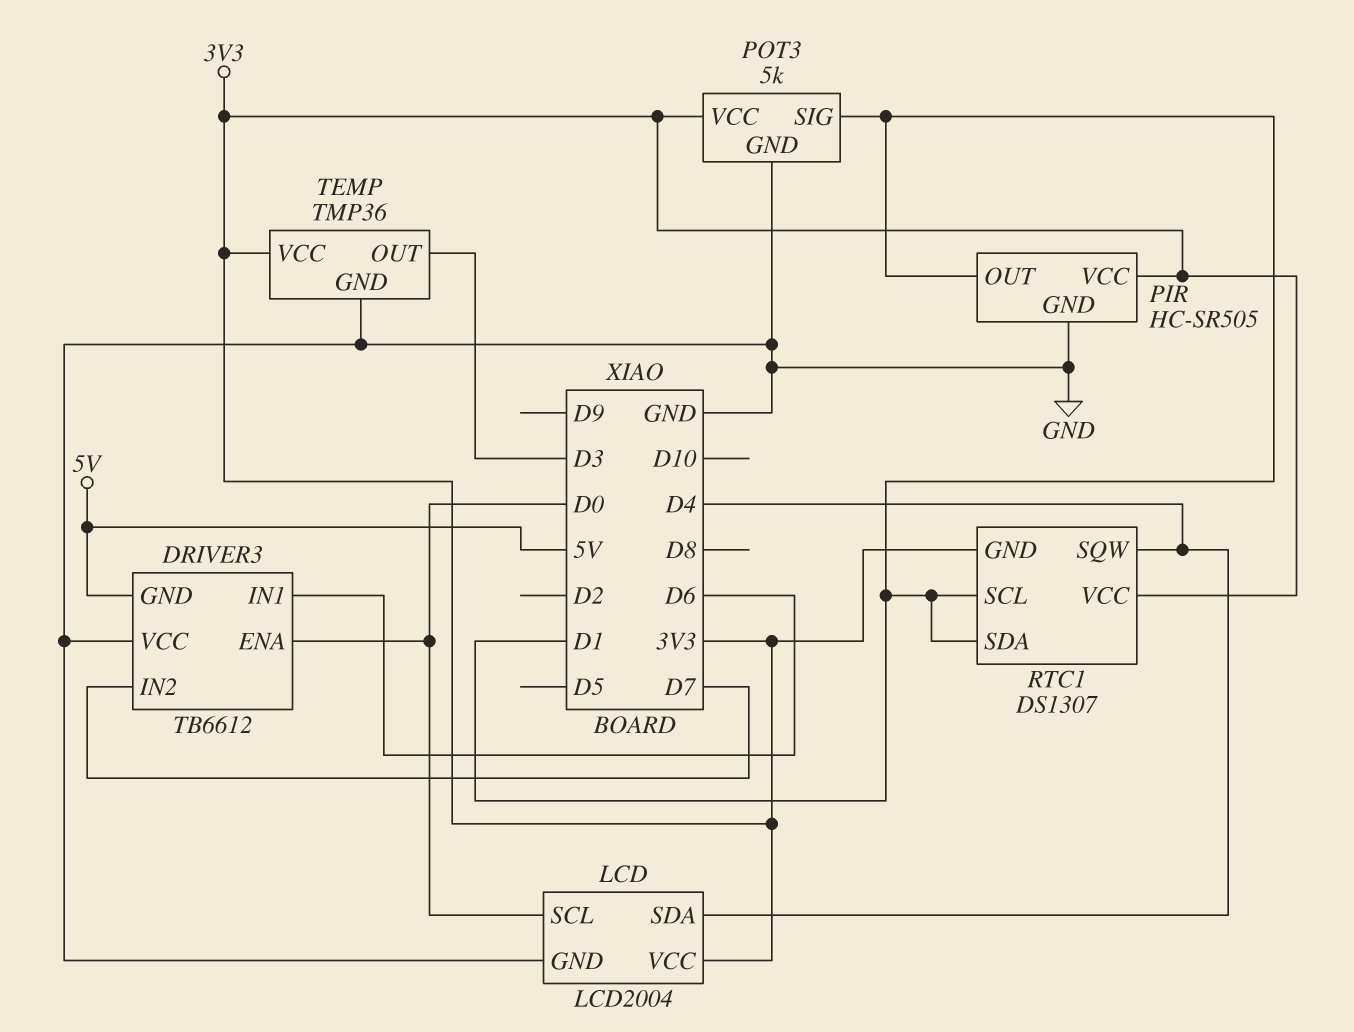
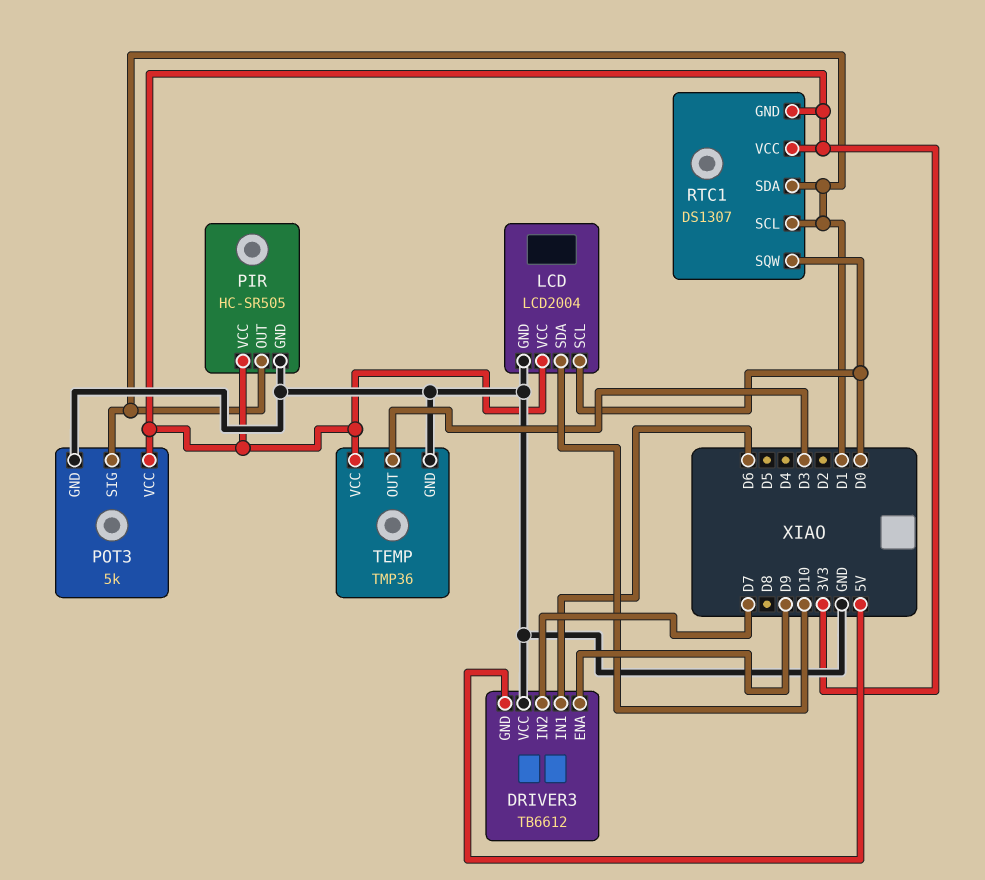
DRIVER3 pin ENA: D0 -> D9
LCD pin SDA: D4 -> D10
RTC1 pin SQW: D4 -> D0

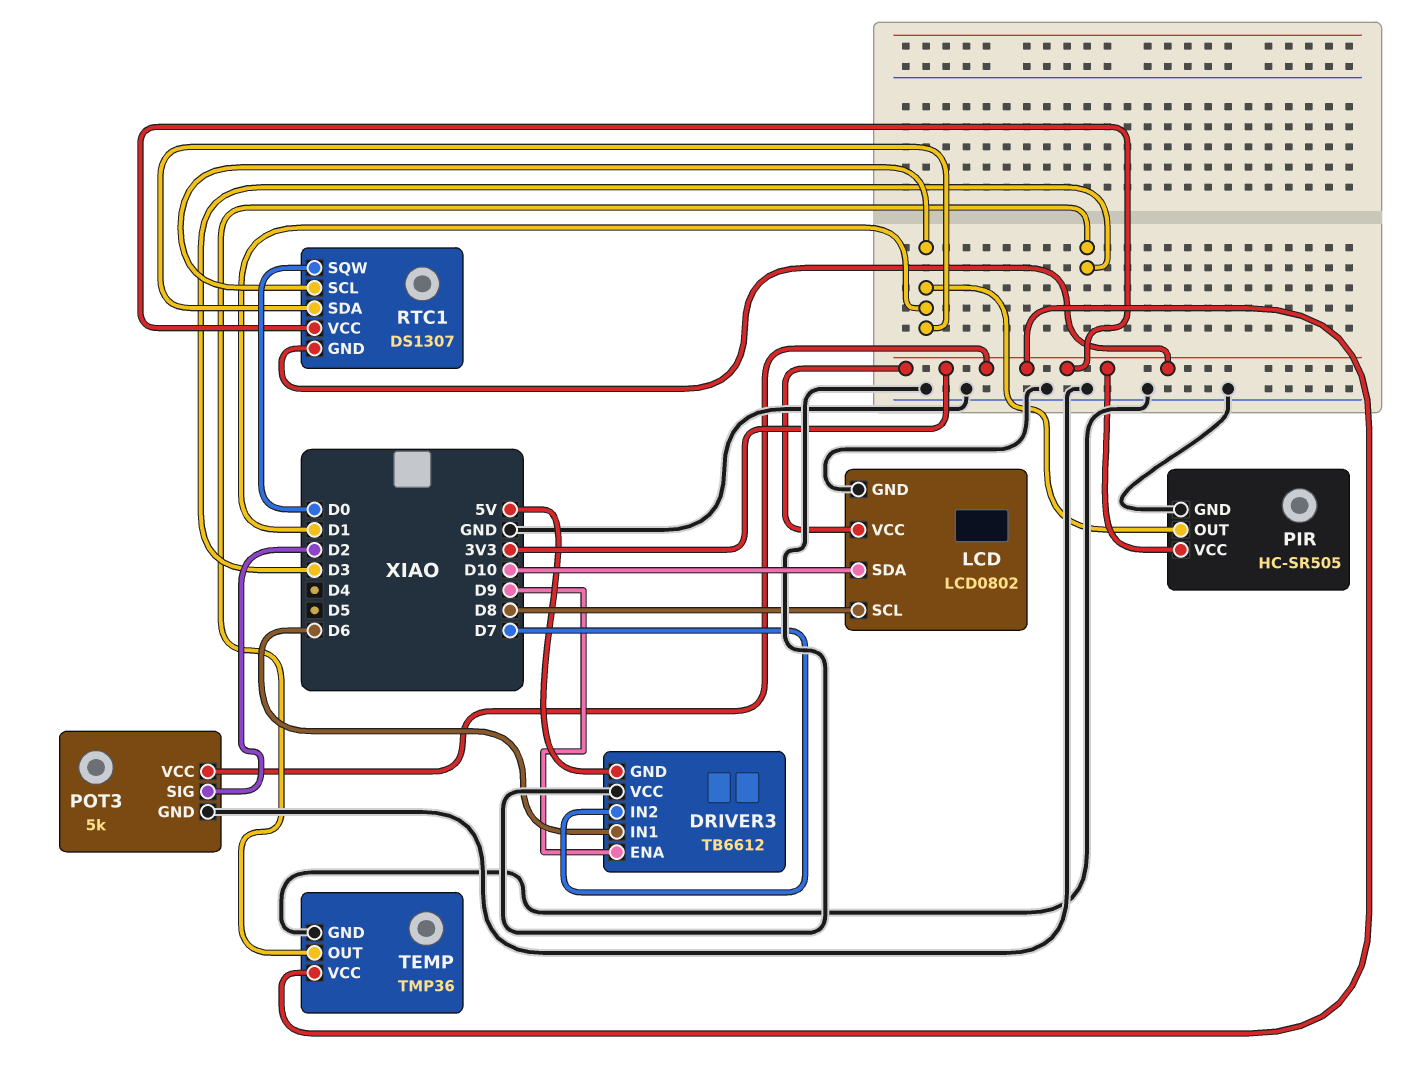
LCD: LCD2004 -> LCD0802
LCD pin SCL: D0 -> D8
POT3 pin SIG: D1 -> D2

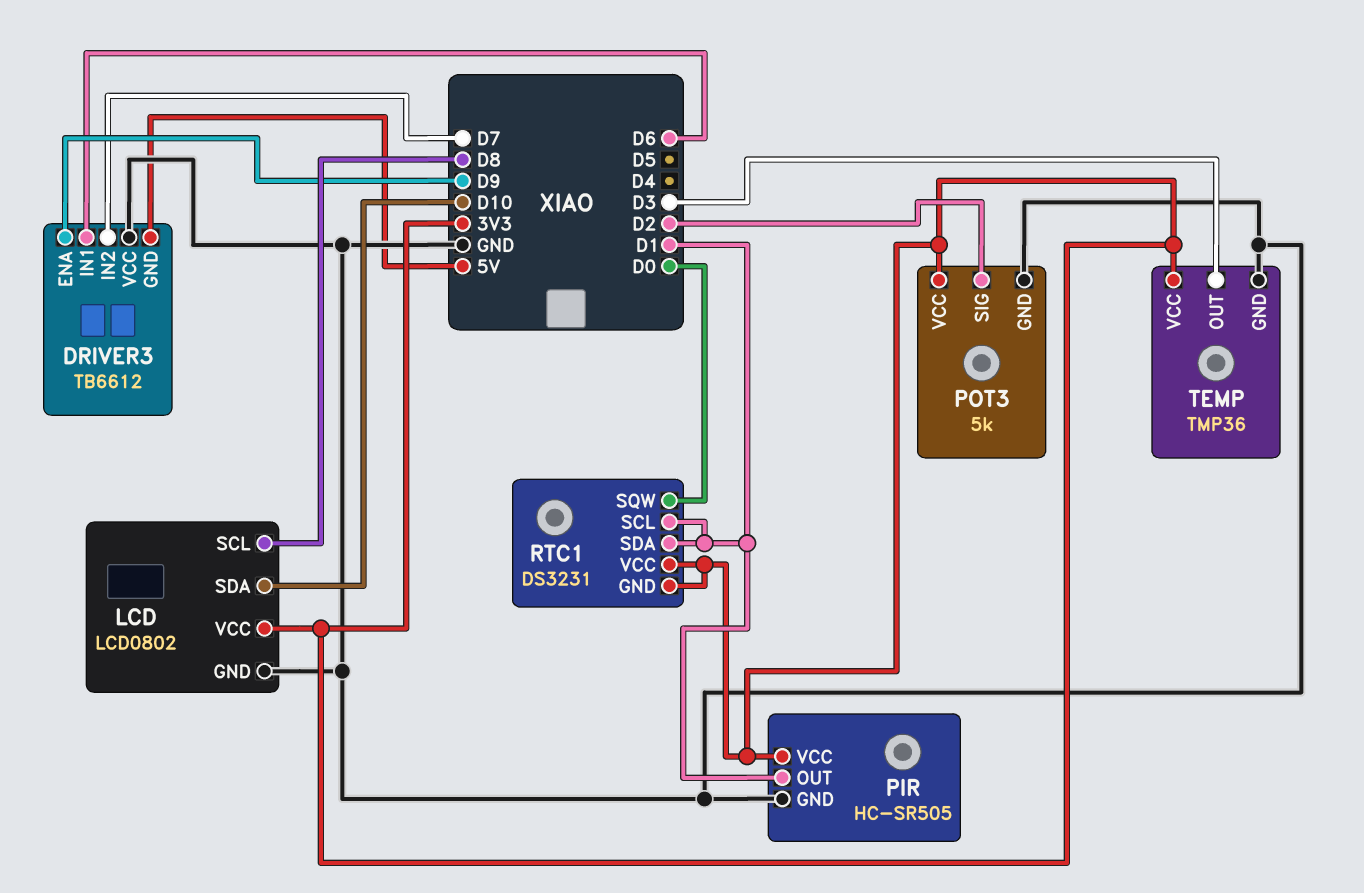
RTC1: DS1307 -> DS3231

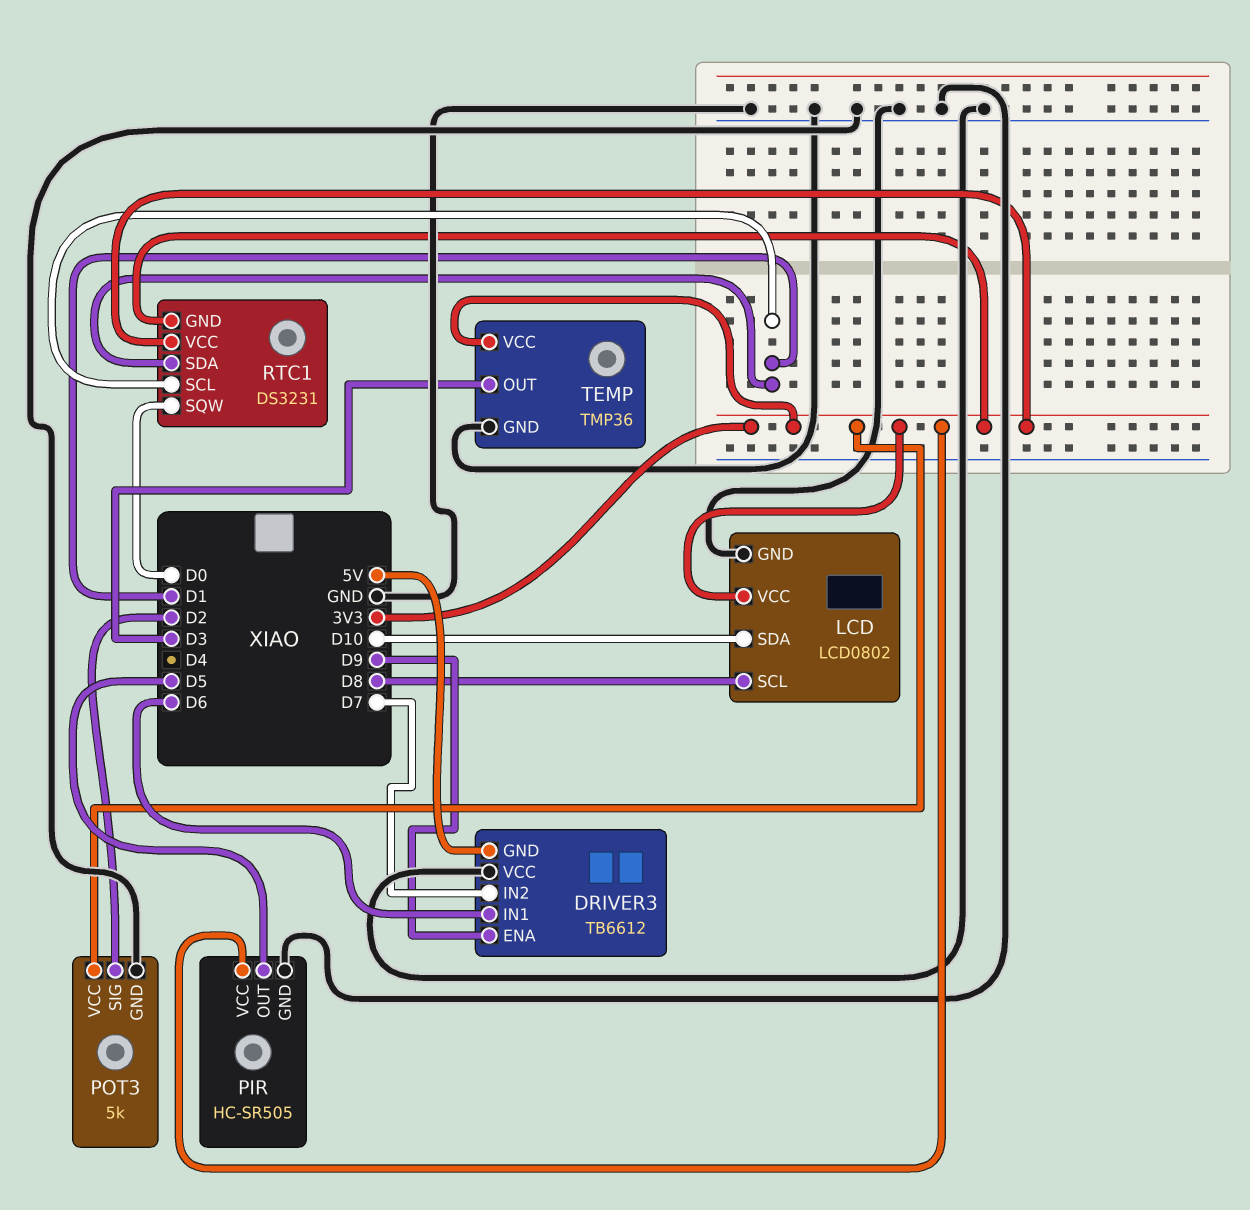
PIR pin OUT: D1 -> D5

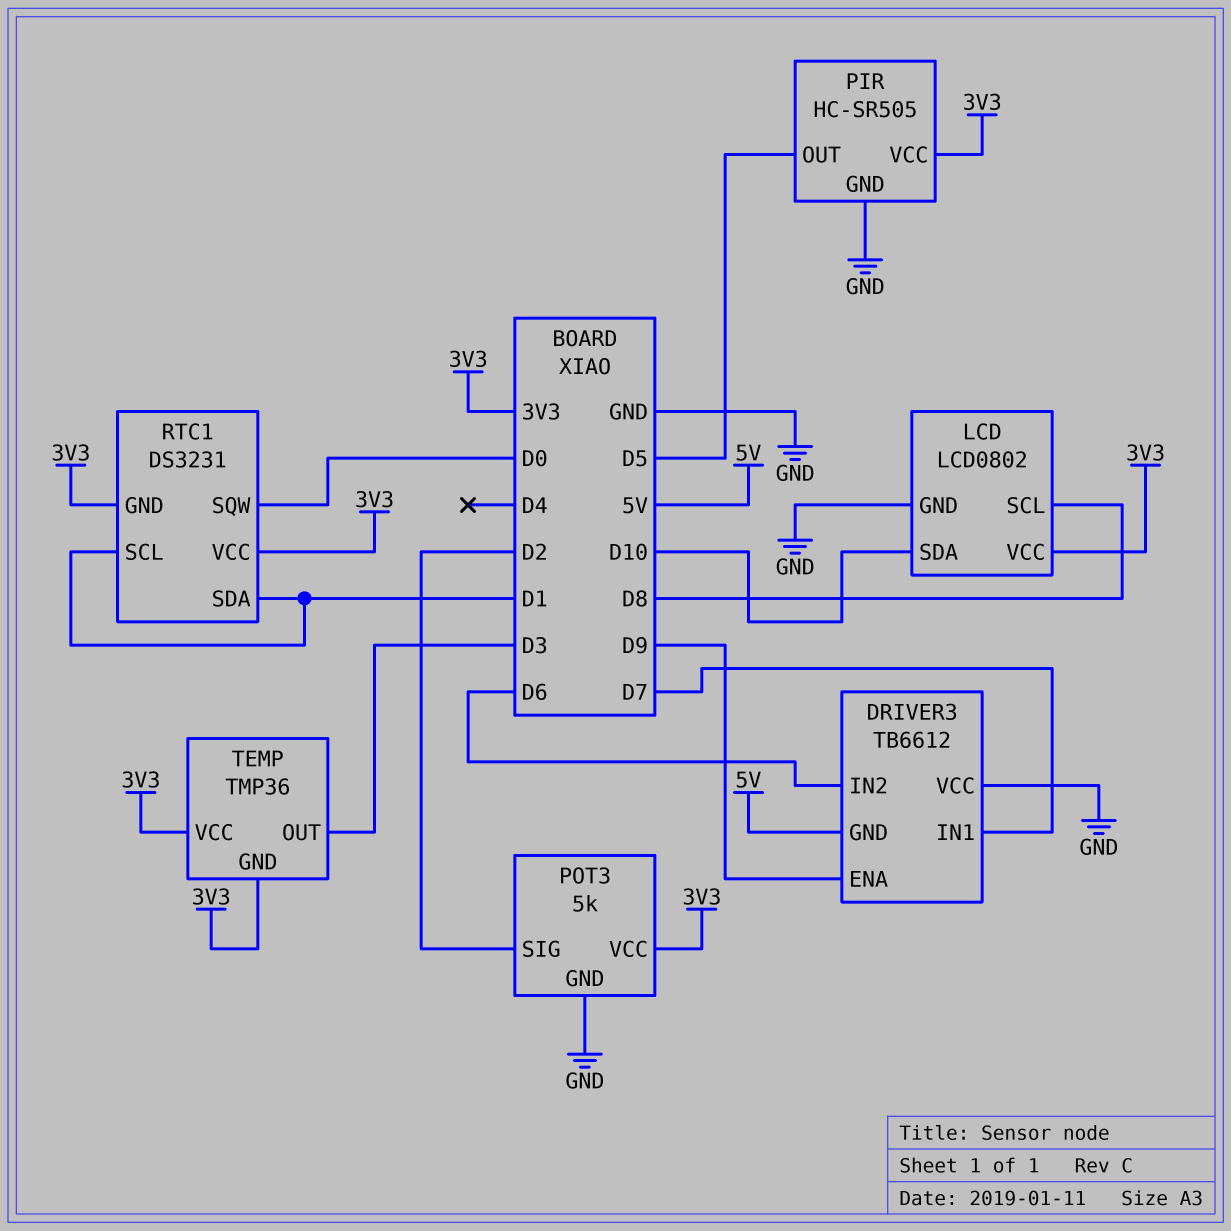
DRIVER3 pin IN1: D6 -> D7
DRIVER3 pin IN2: D7 -> D6
TEMP pin GND: GND -> 3V3

